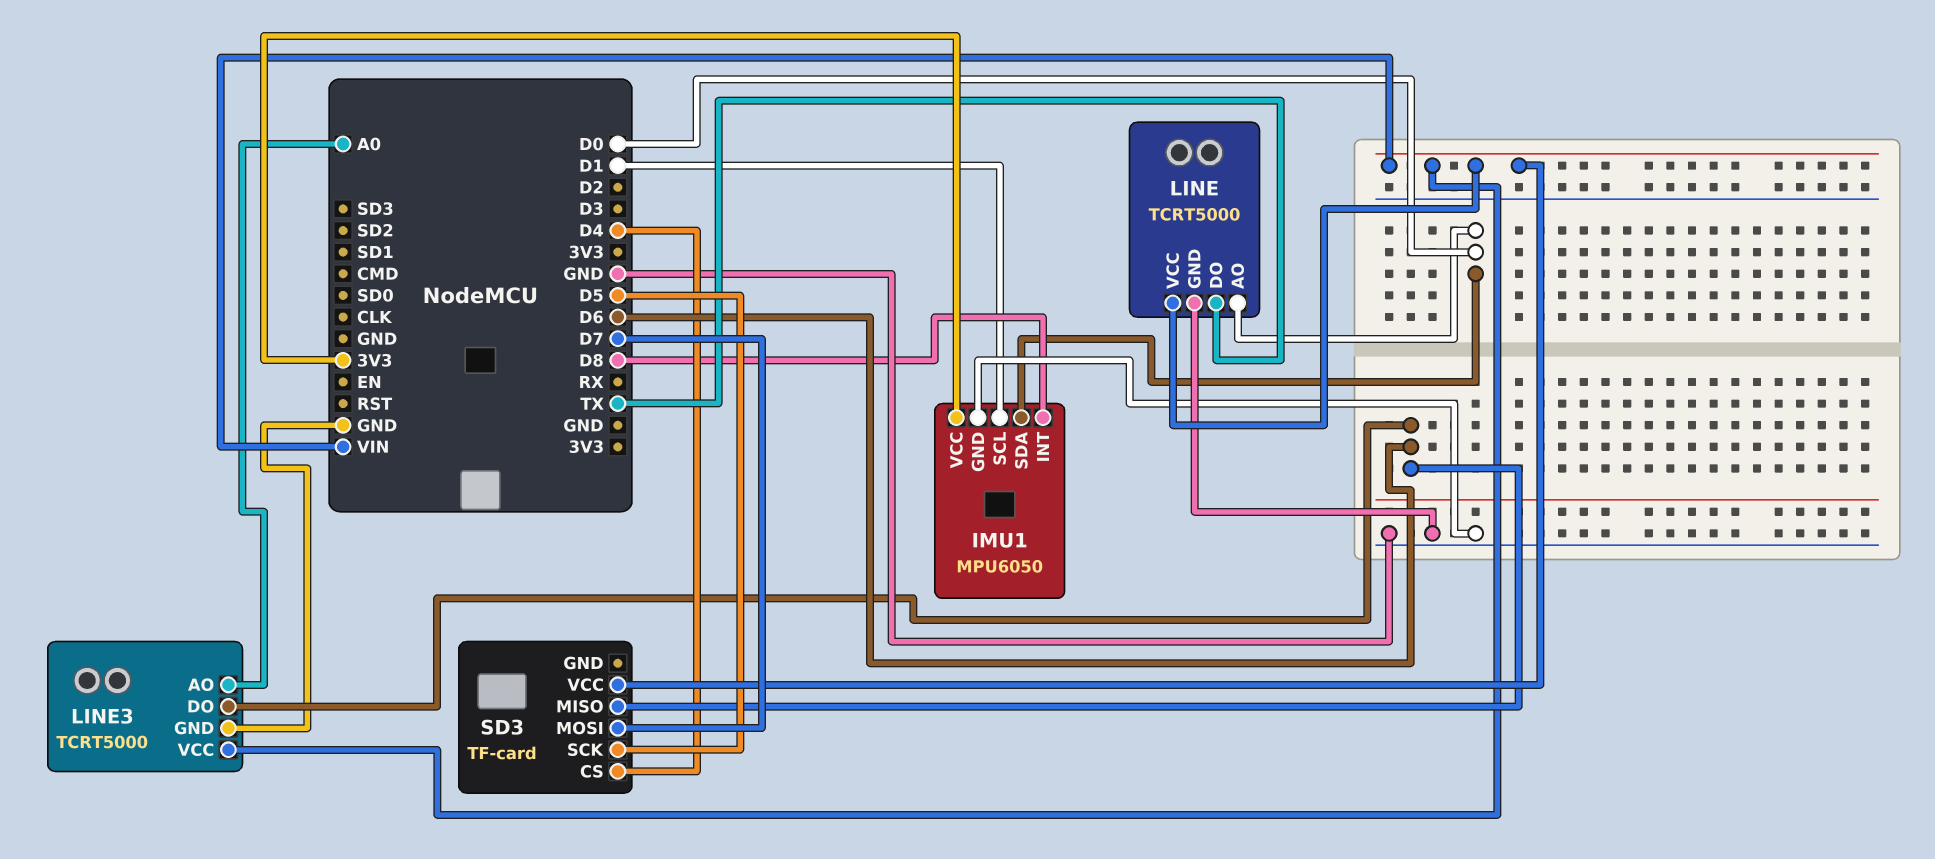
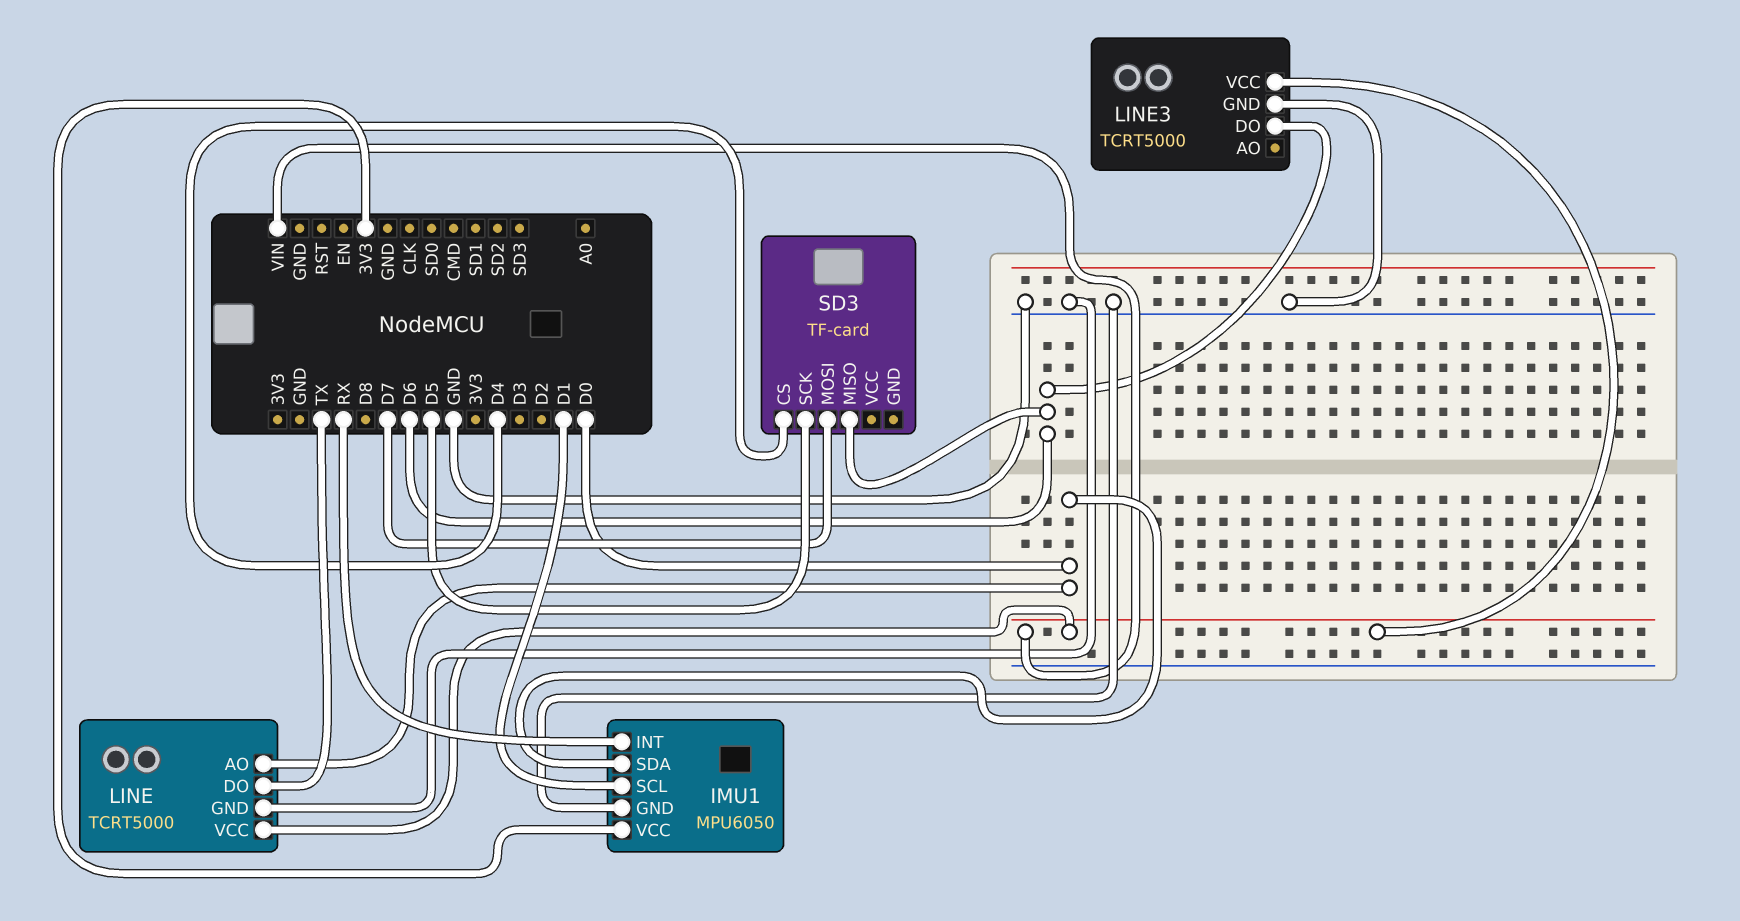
IMU1 pin INT: D8 -> RX
LINE3 pin AO: A0 -> none
SD3 pin VCC: VIN -> none

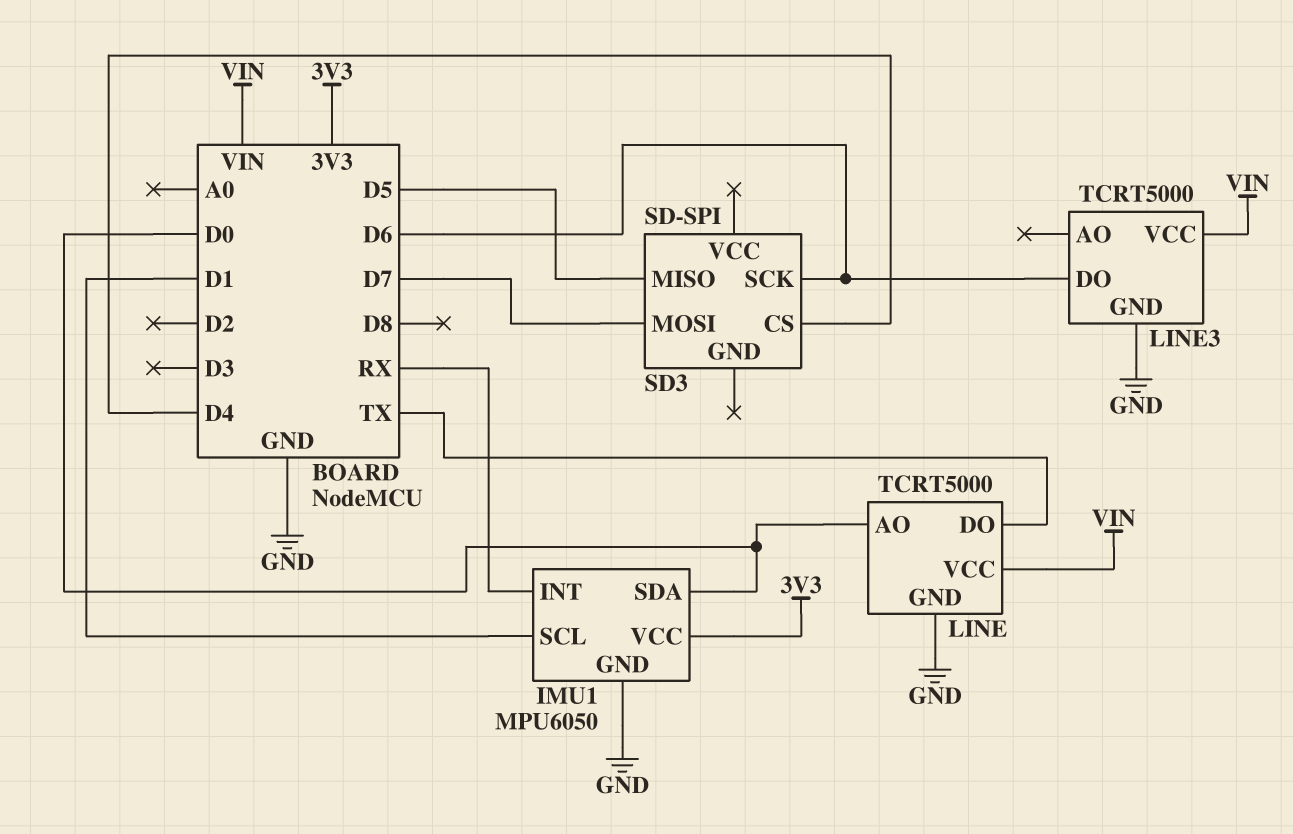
SD3: TF-card -> SD-SPI
SD3 pin MISO: D6 -> D5
SD3 pin SCK: D5 -> D6

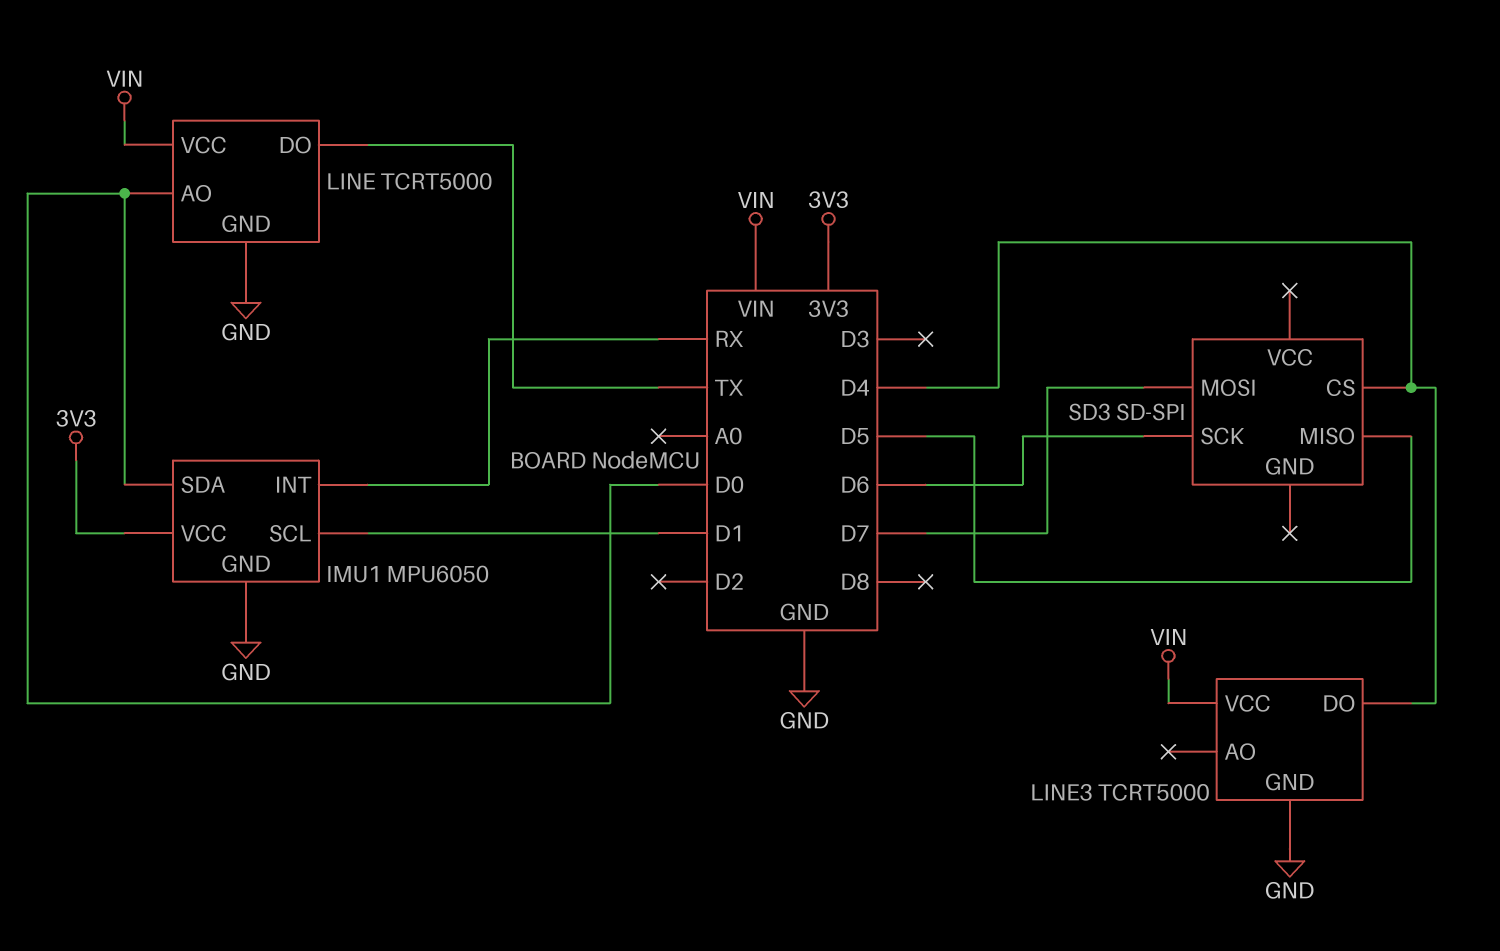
LINE3 pin DO: D6 -> D4

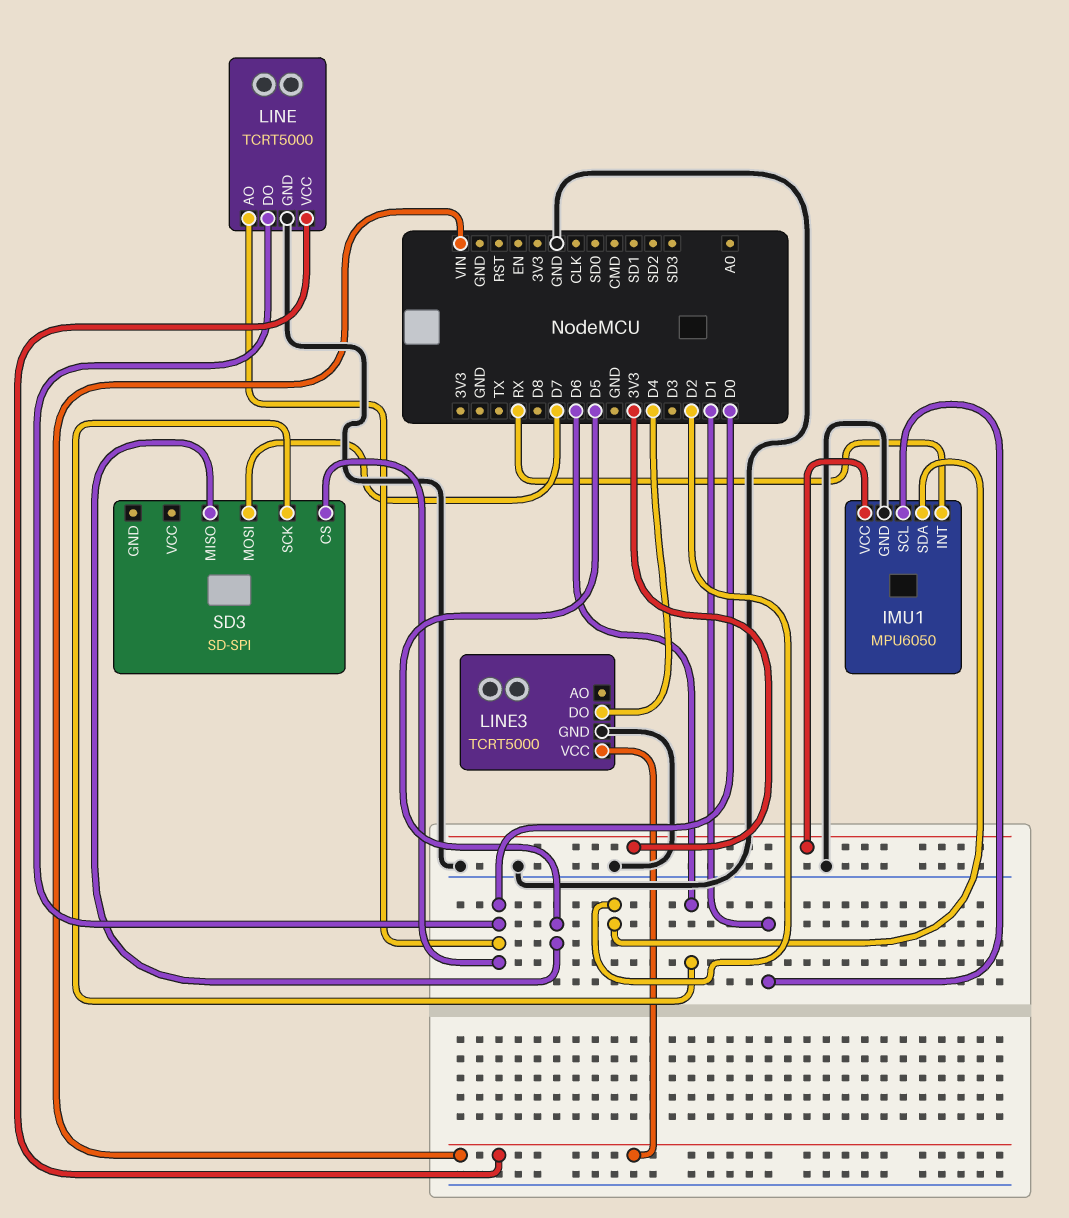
IMU1 pin SDA: D0 -> D2
LINE pin DO: TX -> D0
SD3 pin CS: D4 -> D0

